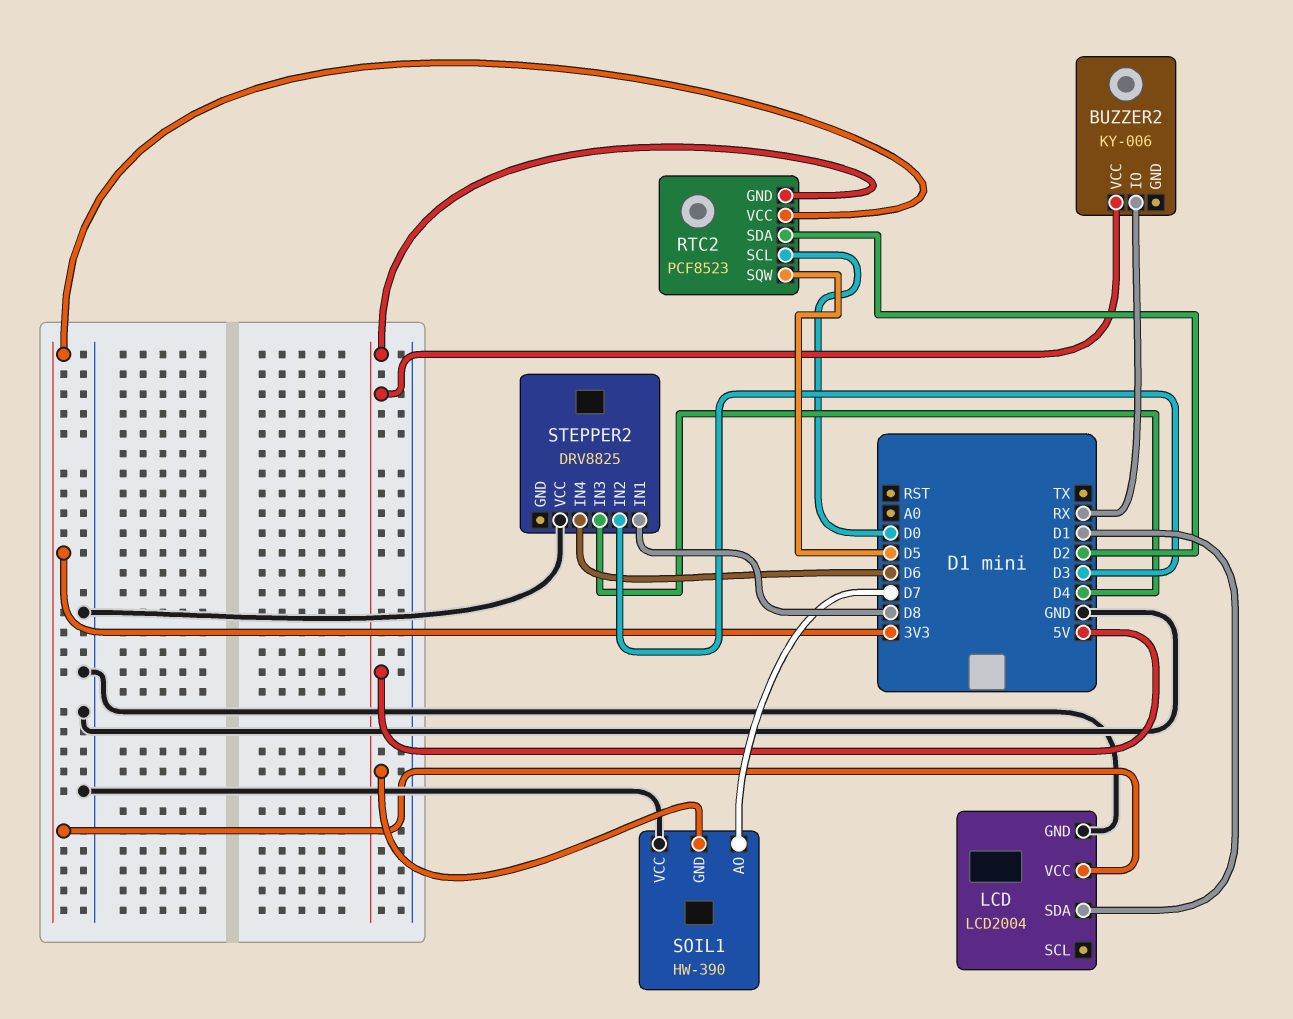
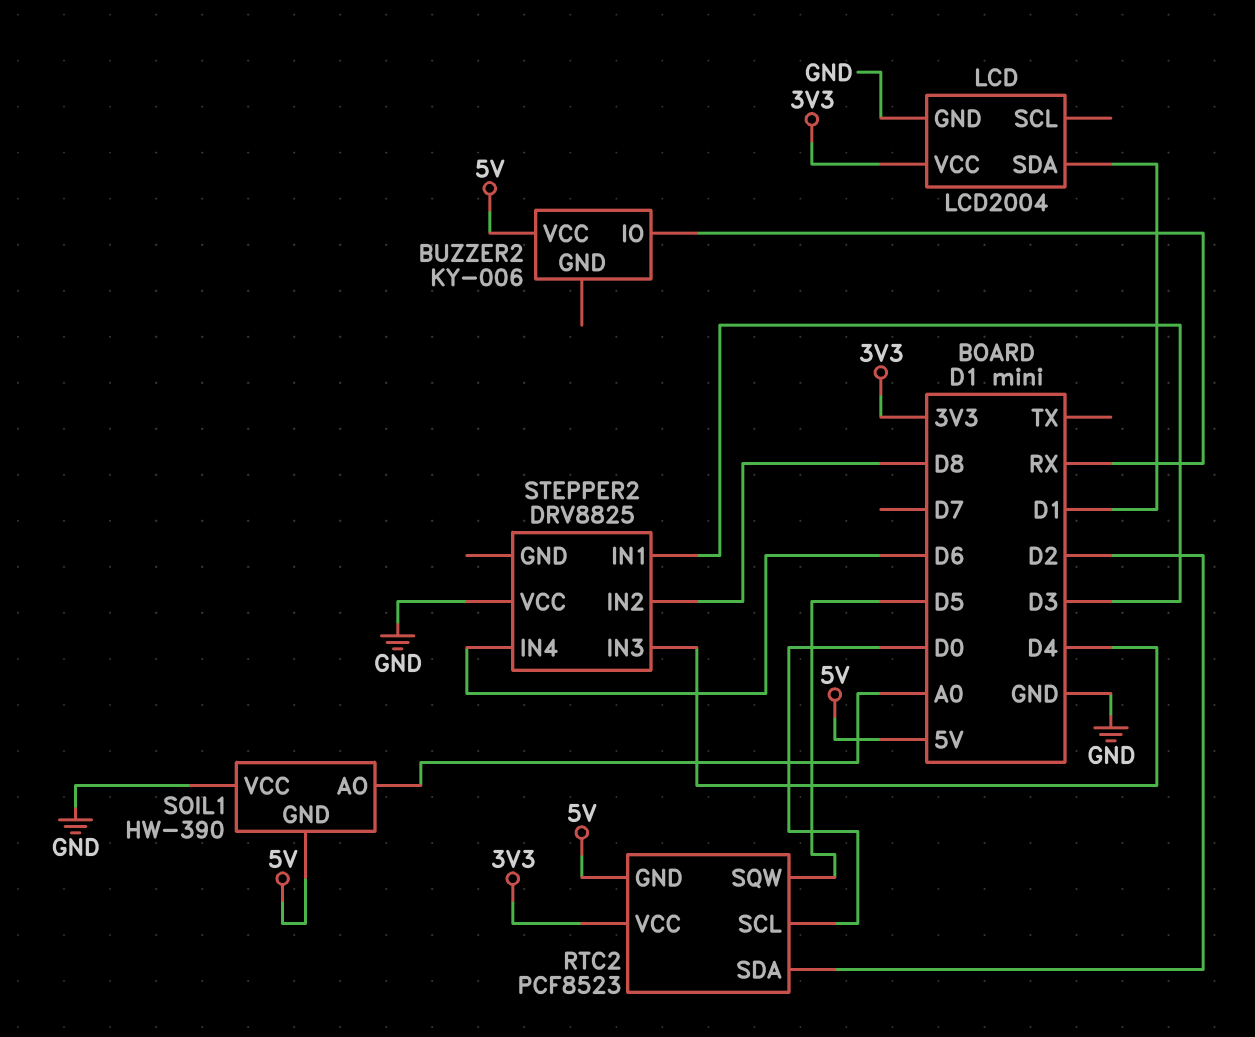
SOIL1 pin AO: D7 -> A0
STEPPER2 pin IN1: D8 -> D3
STEPPER2 pin IN2: D3 -> D8

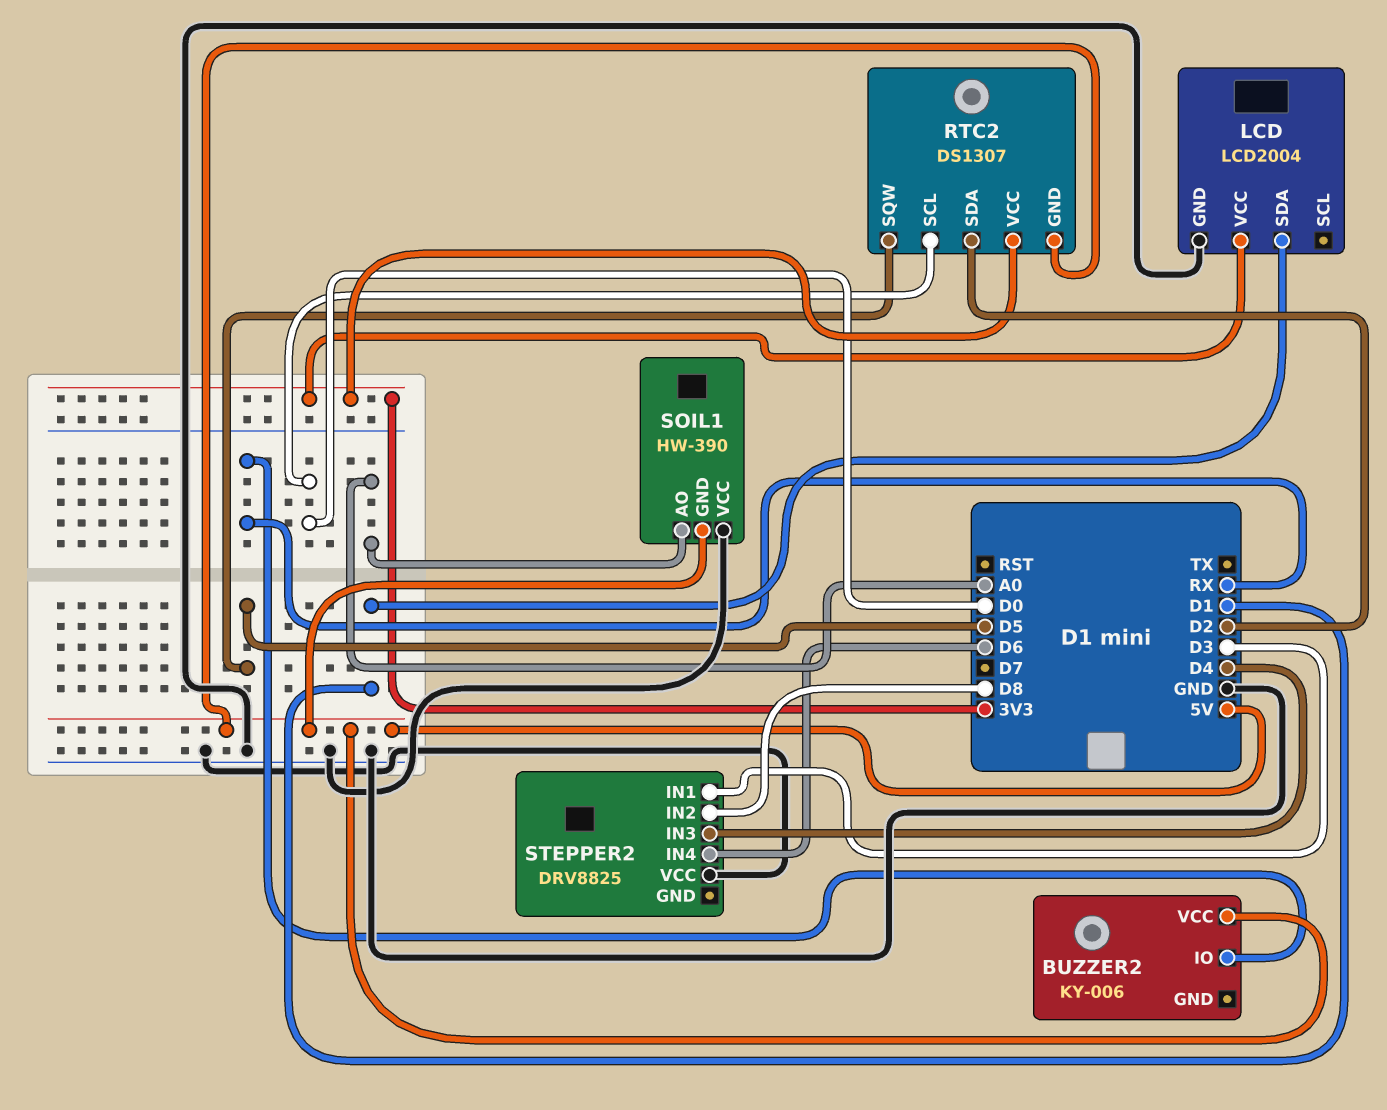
RTC2: PCF8523 -> DS1307

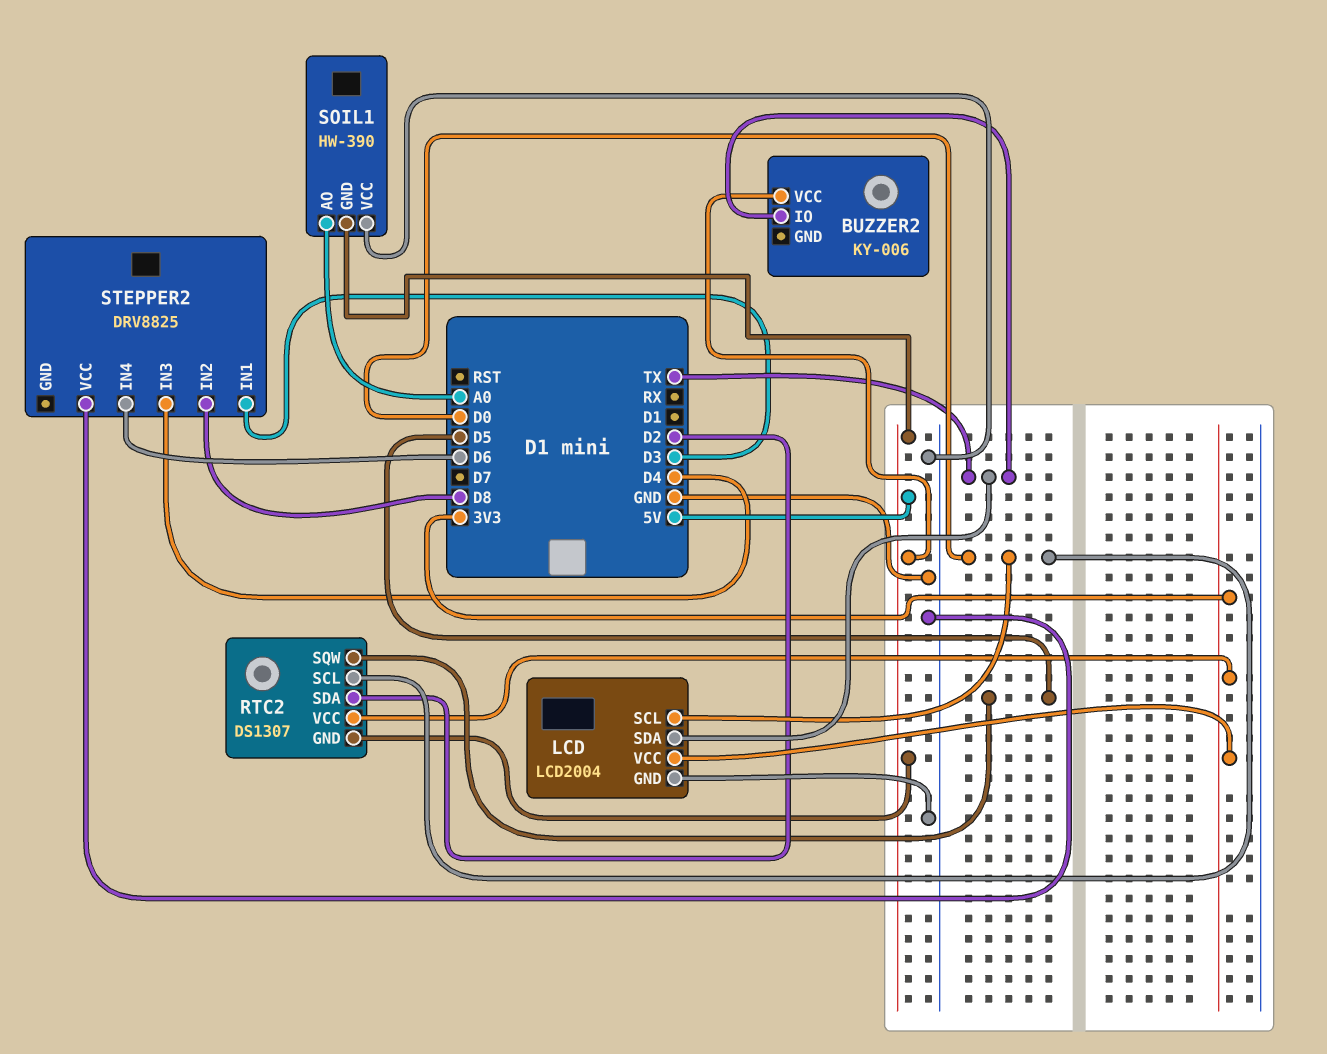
BUZZER2 pin IO: RX -> TX
LCD pin SCL: none -> D0
LCD pin SDA: D1 -> TX

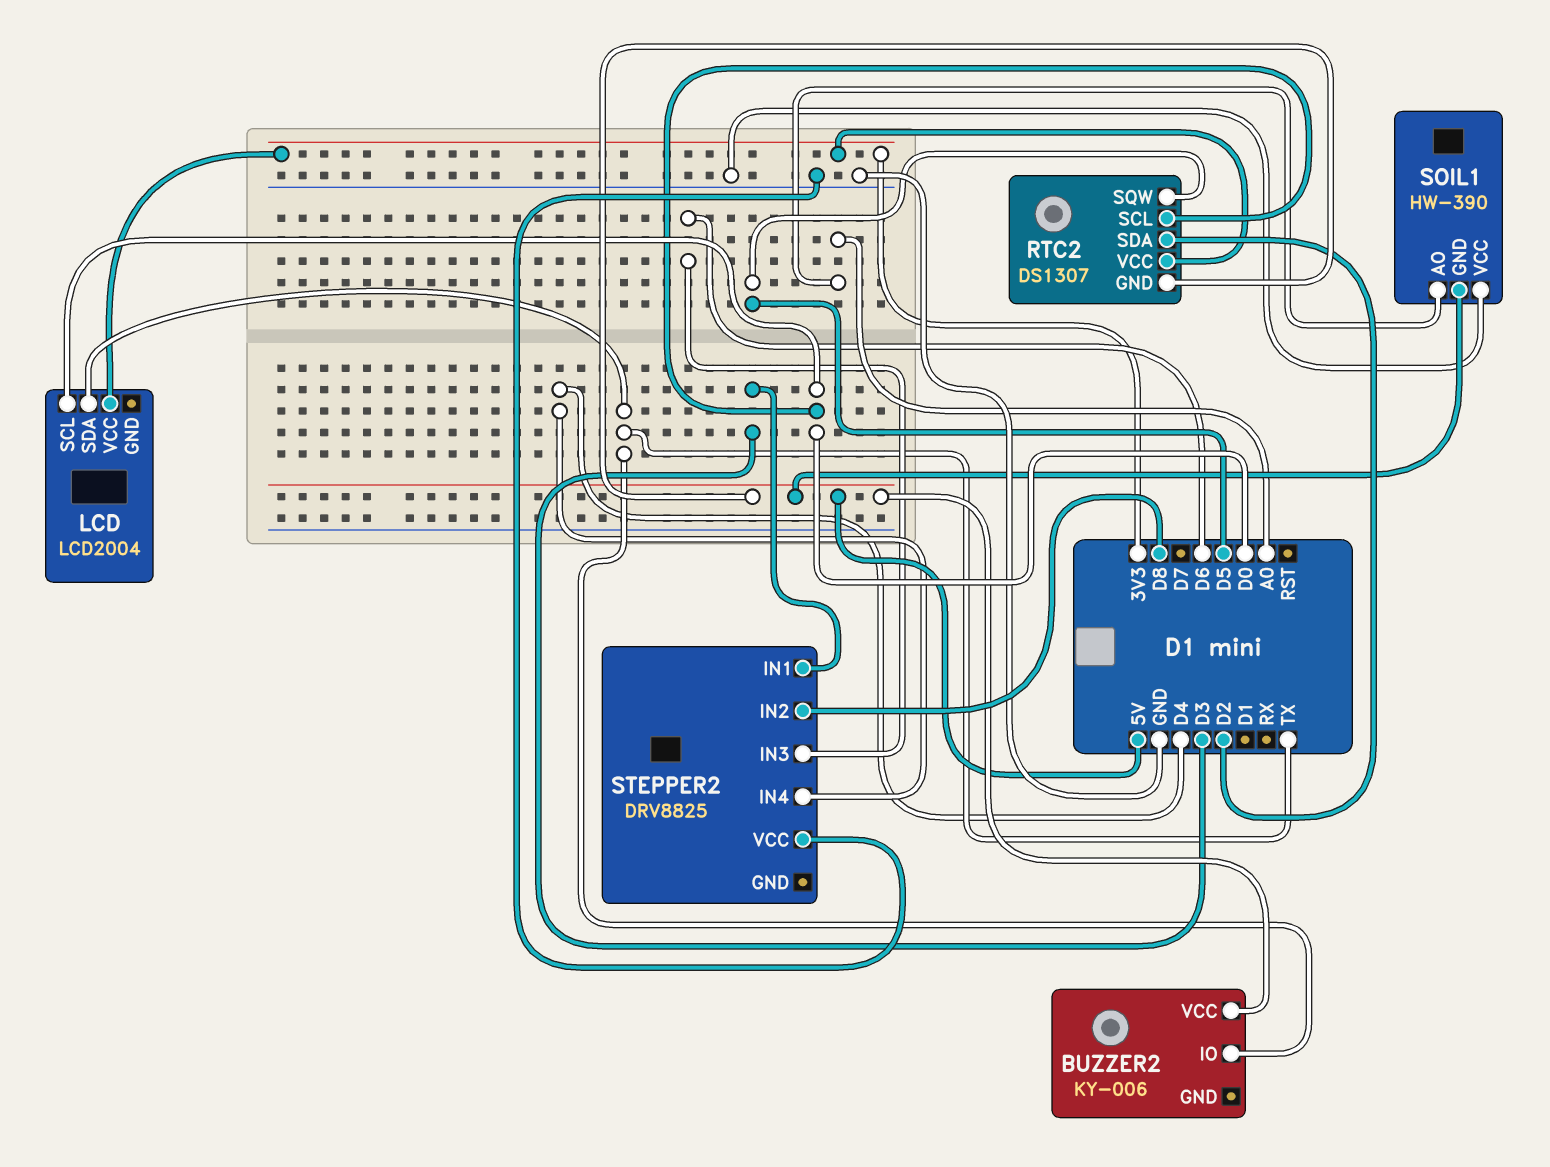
LCD pin GND: GND -> none
STEPPER2 pin IN3: D4 -> D6
STEPPER2 pin IN4: D6 -> D4

